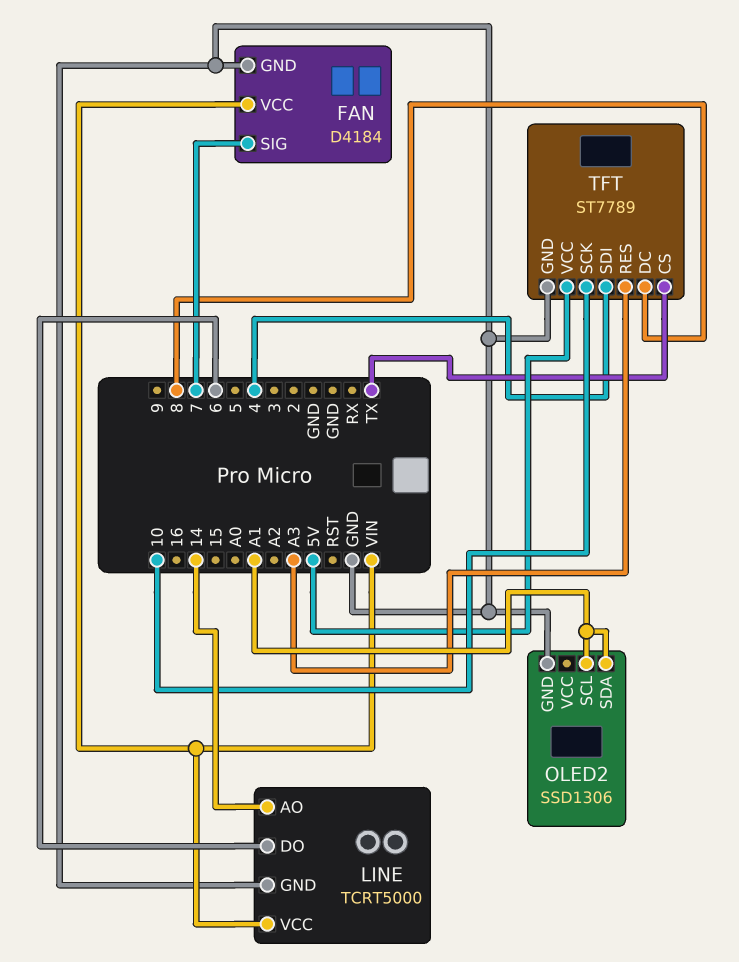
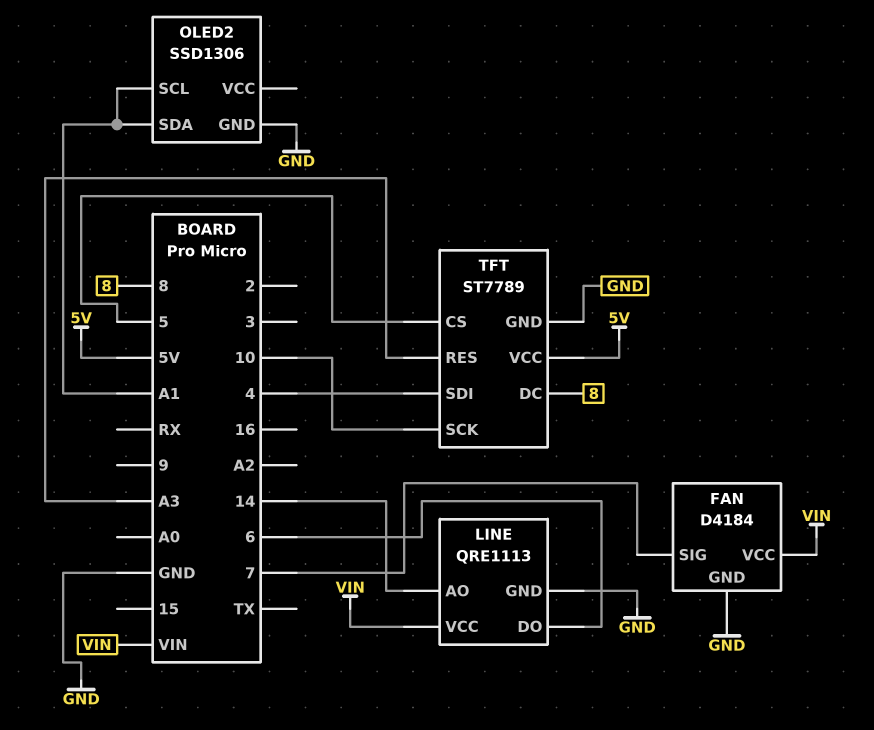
LINE: TCRT5000 -> QRE1113
TFT pin CS: TX -> 5

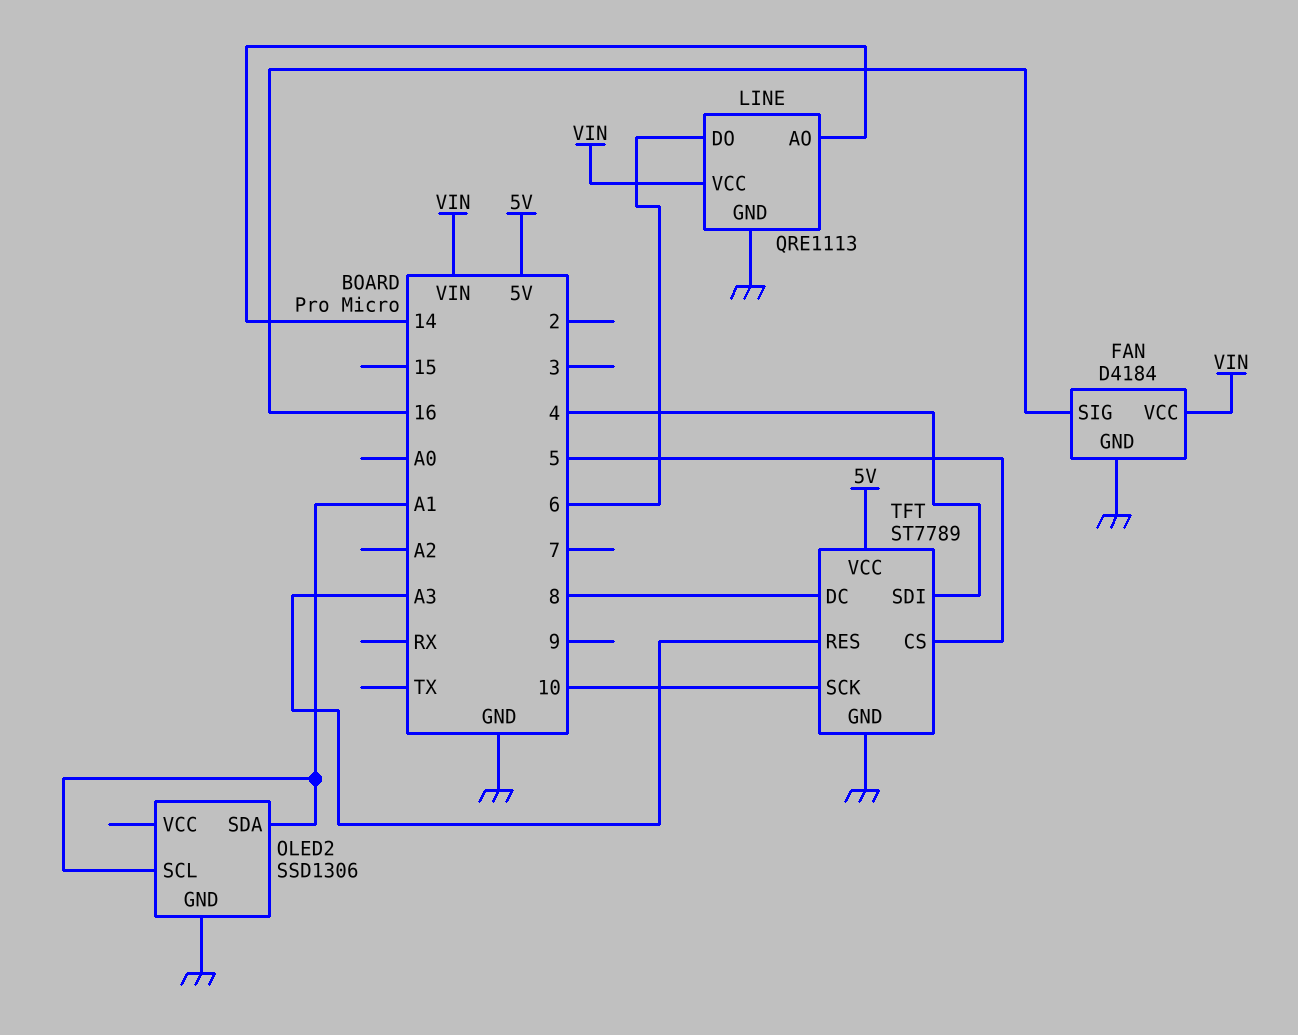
FAN pin SIG: 7 -> 16

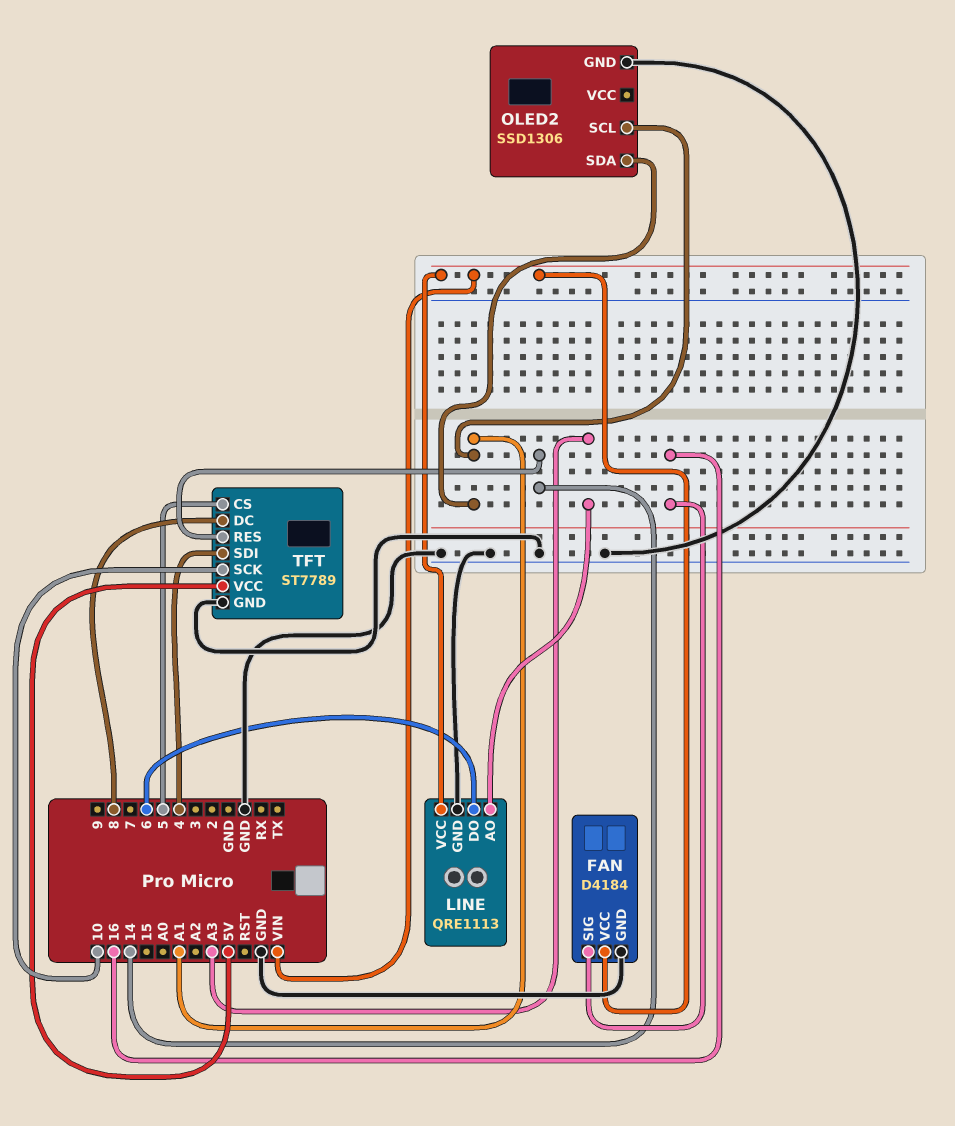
LINE pin AO: 14 -> A3
TFT pin RES: A3 -> 14

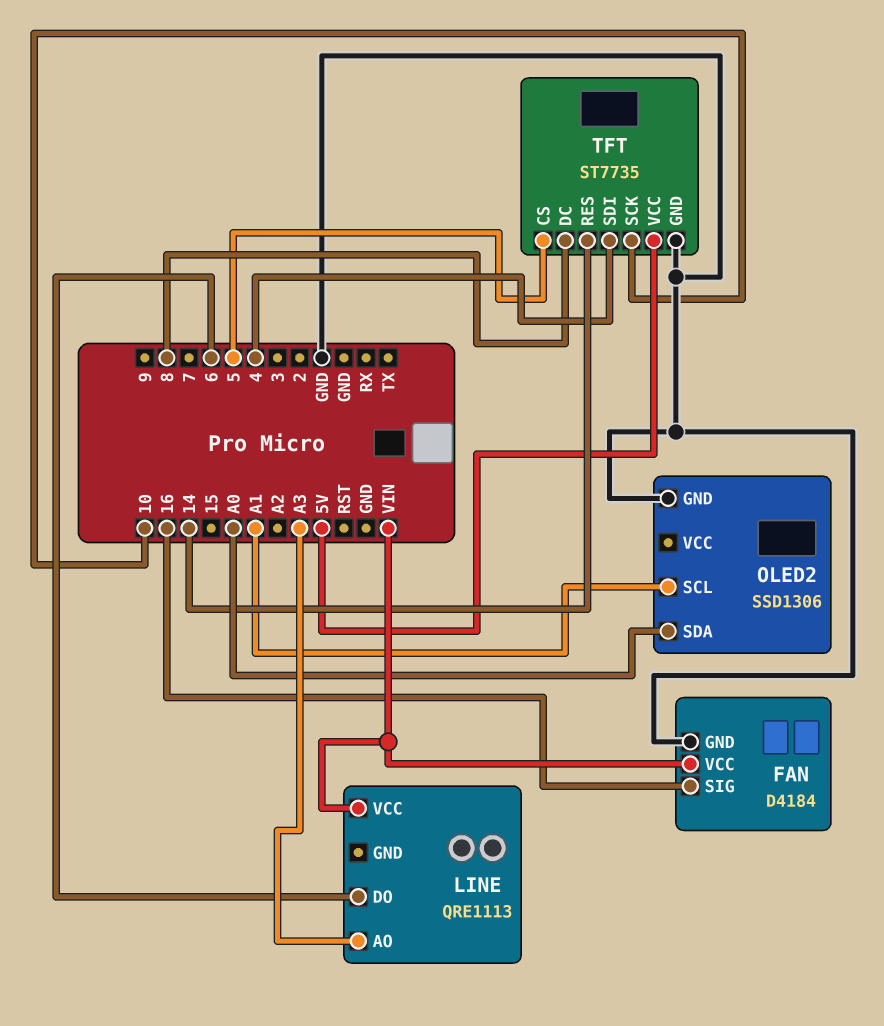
LINE pin GND: GND -> none
OLED2 pin SDA: A1 -> A0
TFT: ST7789 -> ST7735

